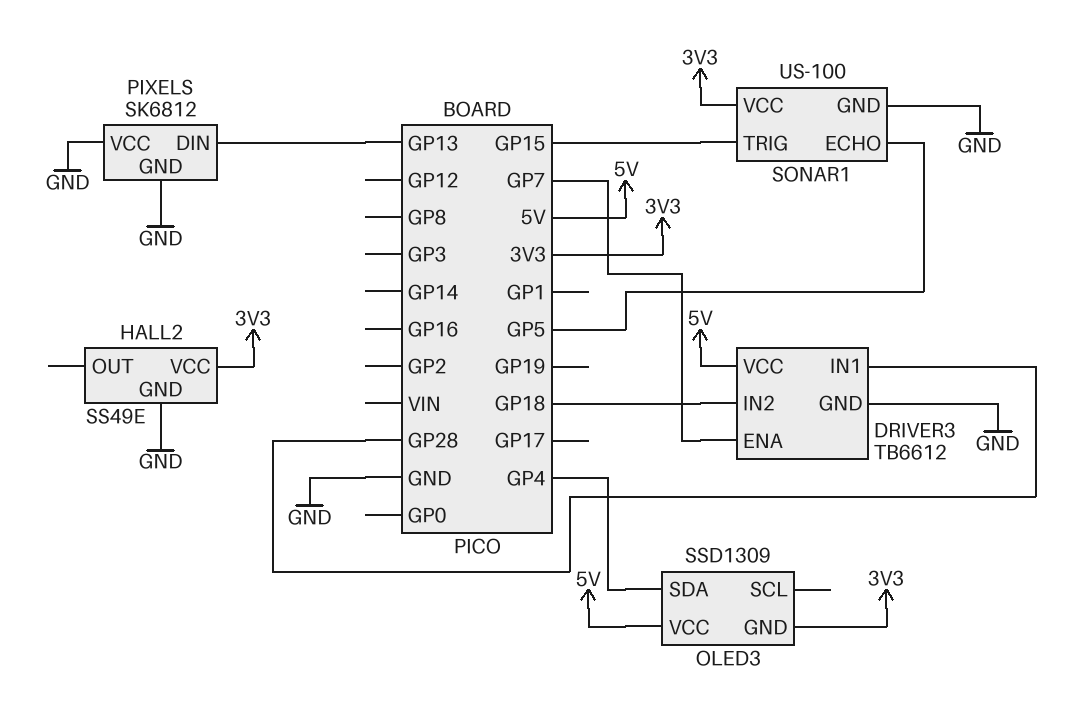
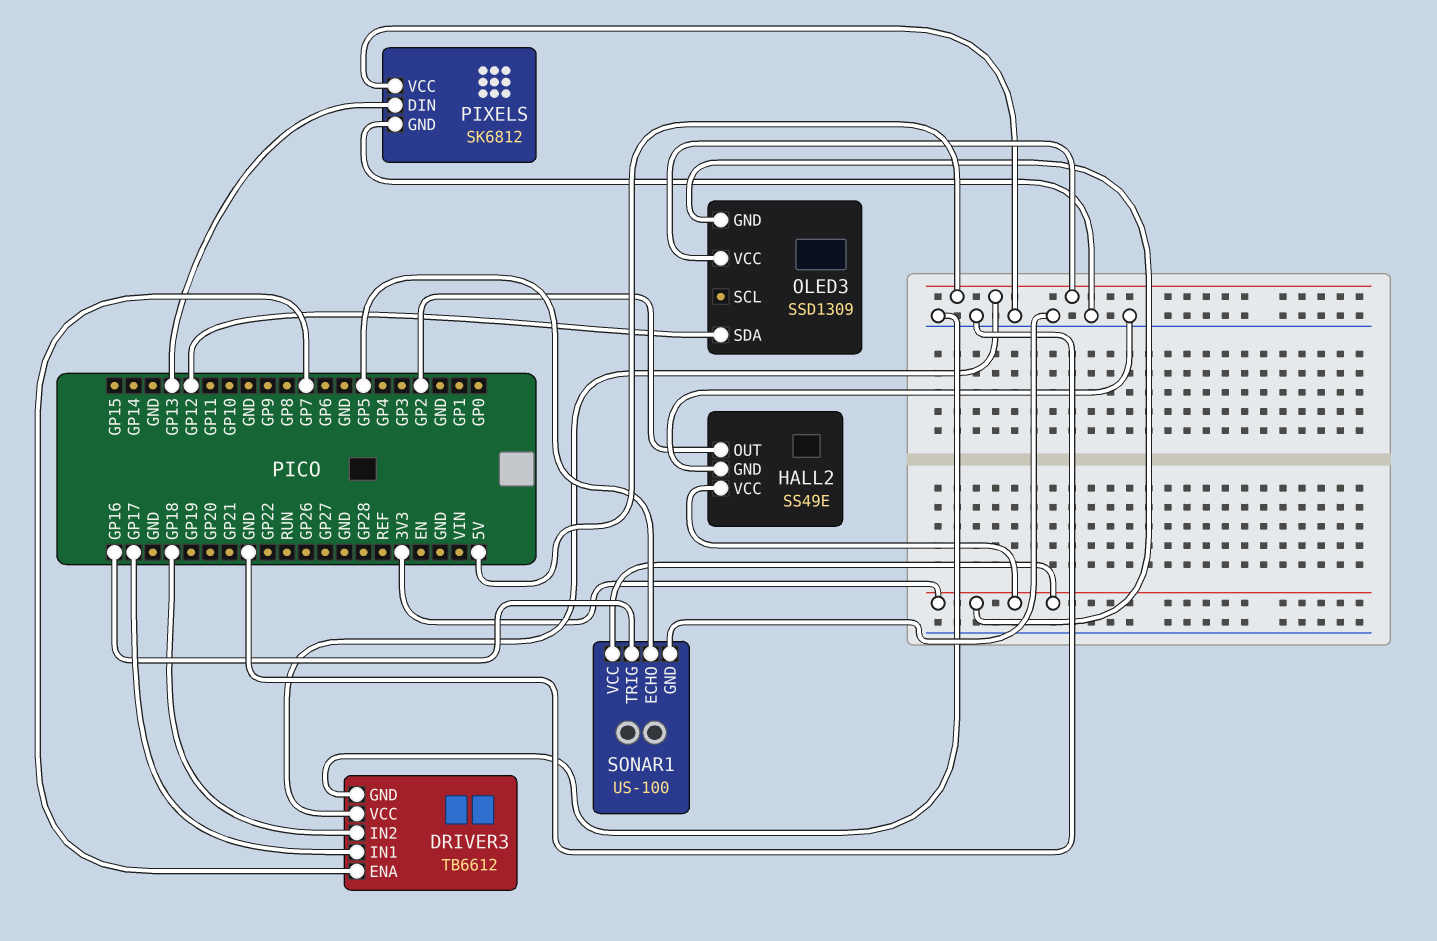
DRIVER3 pin IN1: GP28 -> GP17
HALL2 pin OUT: none -> GP2
OLED3 pin SDA: GP4 -> GP12
SONAR1 pin TRIG: GP15 -> GP16

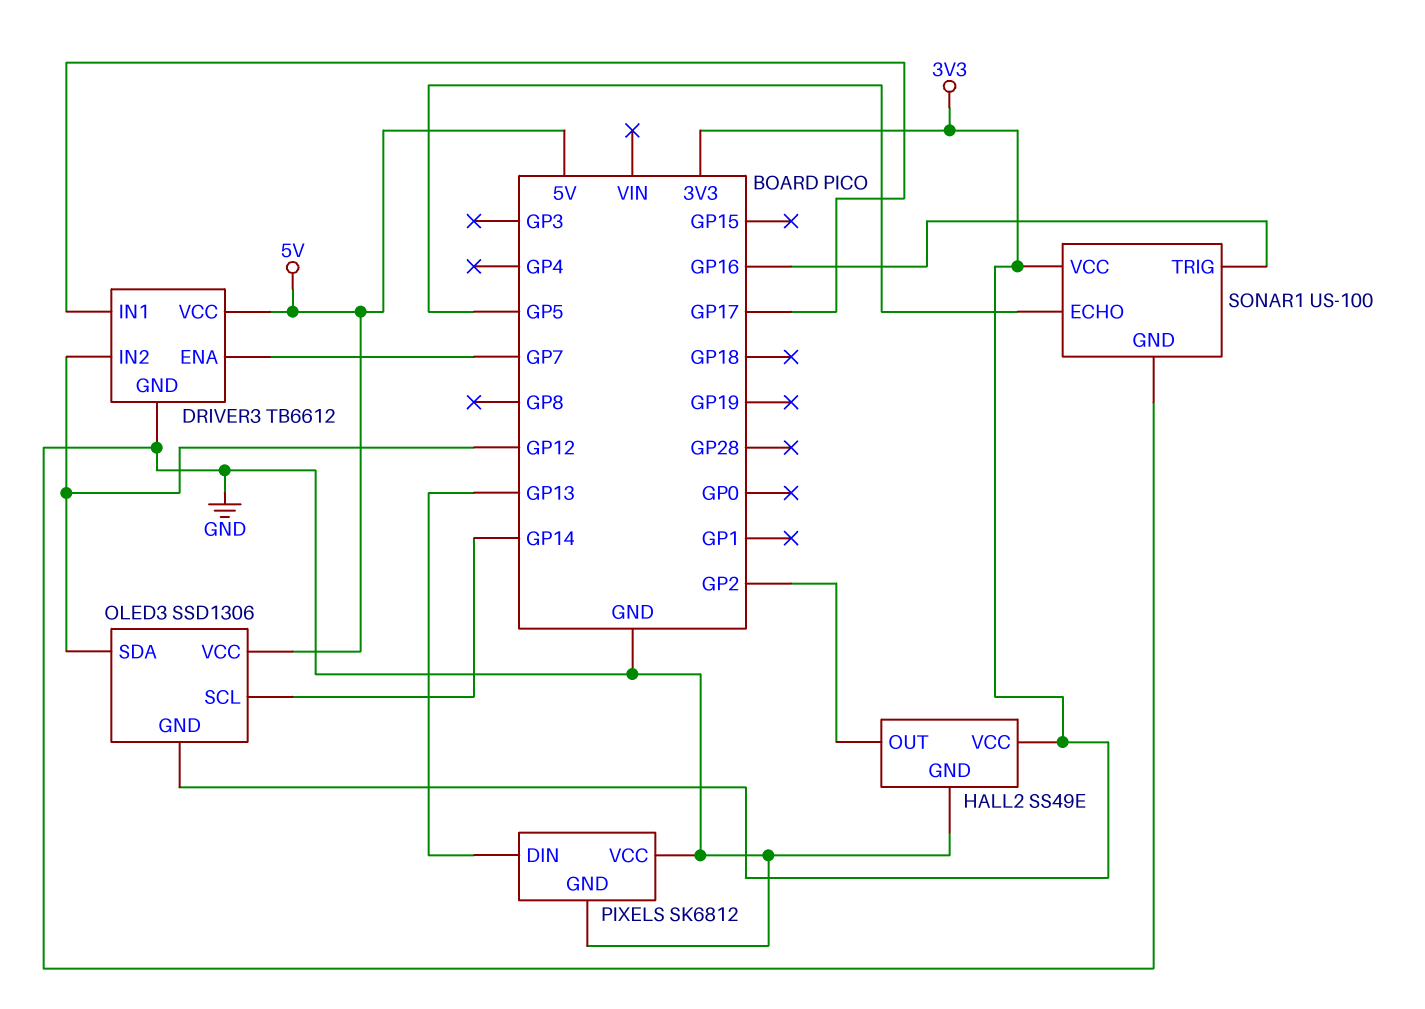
DRIVER3 pin IN2: GP18 -> GP12
OLED3: SSD1309 -> SSD1306
OLED3 pin SCL: none -> GP14

